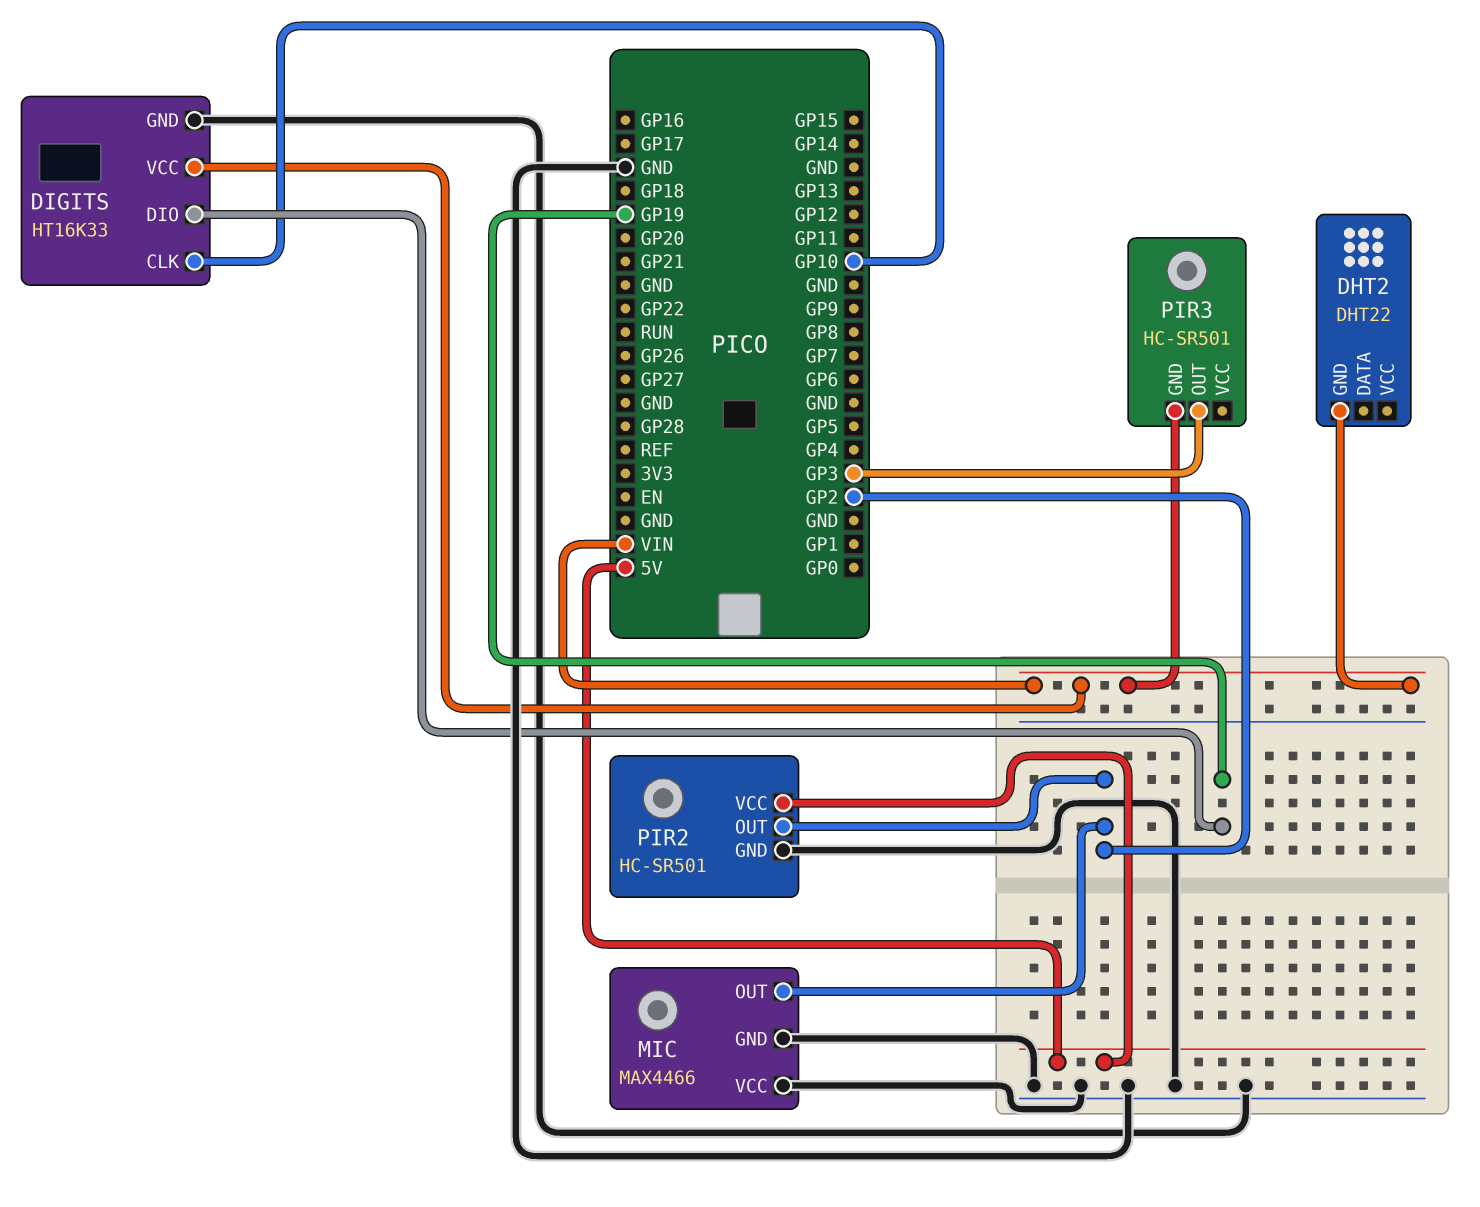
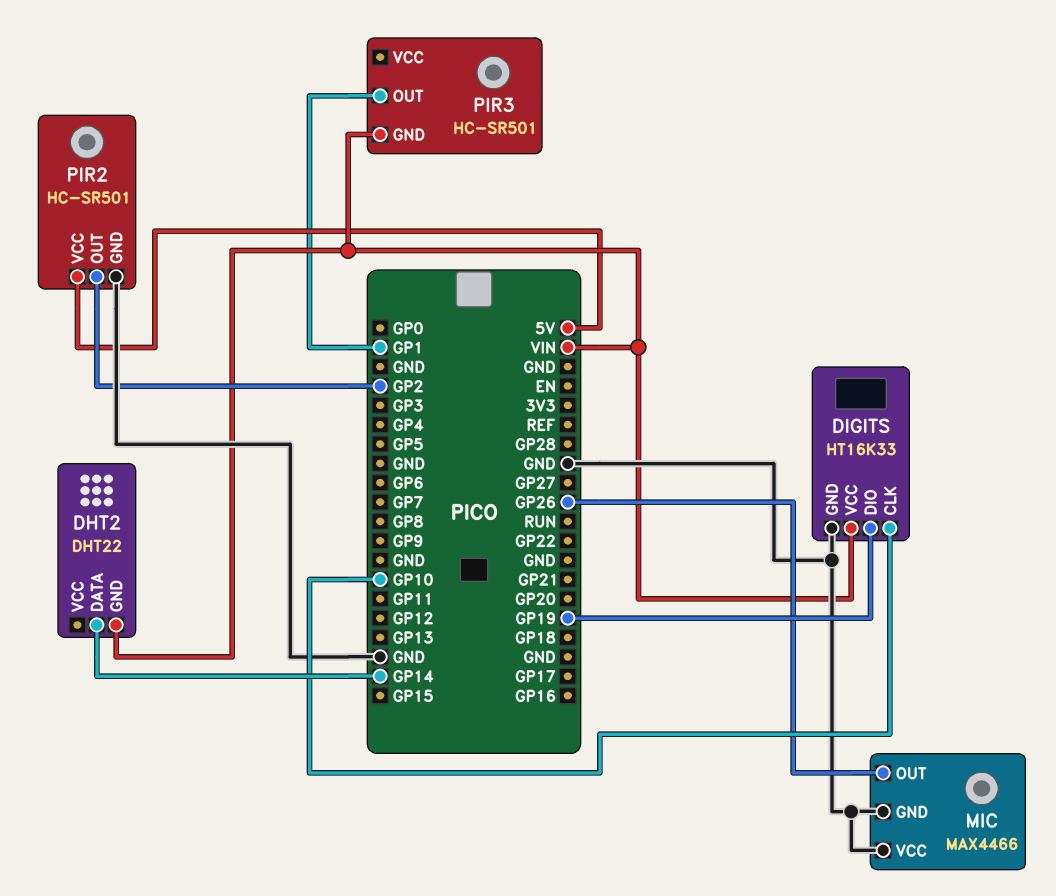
DHT2 pin DATA: none -> GP14
MIC pin OUT: GP2 -> GP26
PIR3 pin OUT: GP3 -> GP1

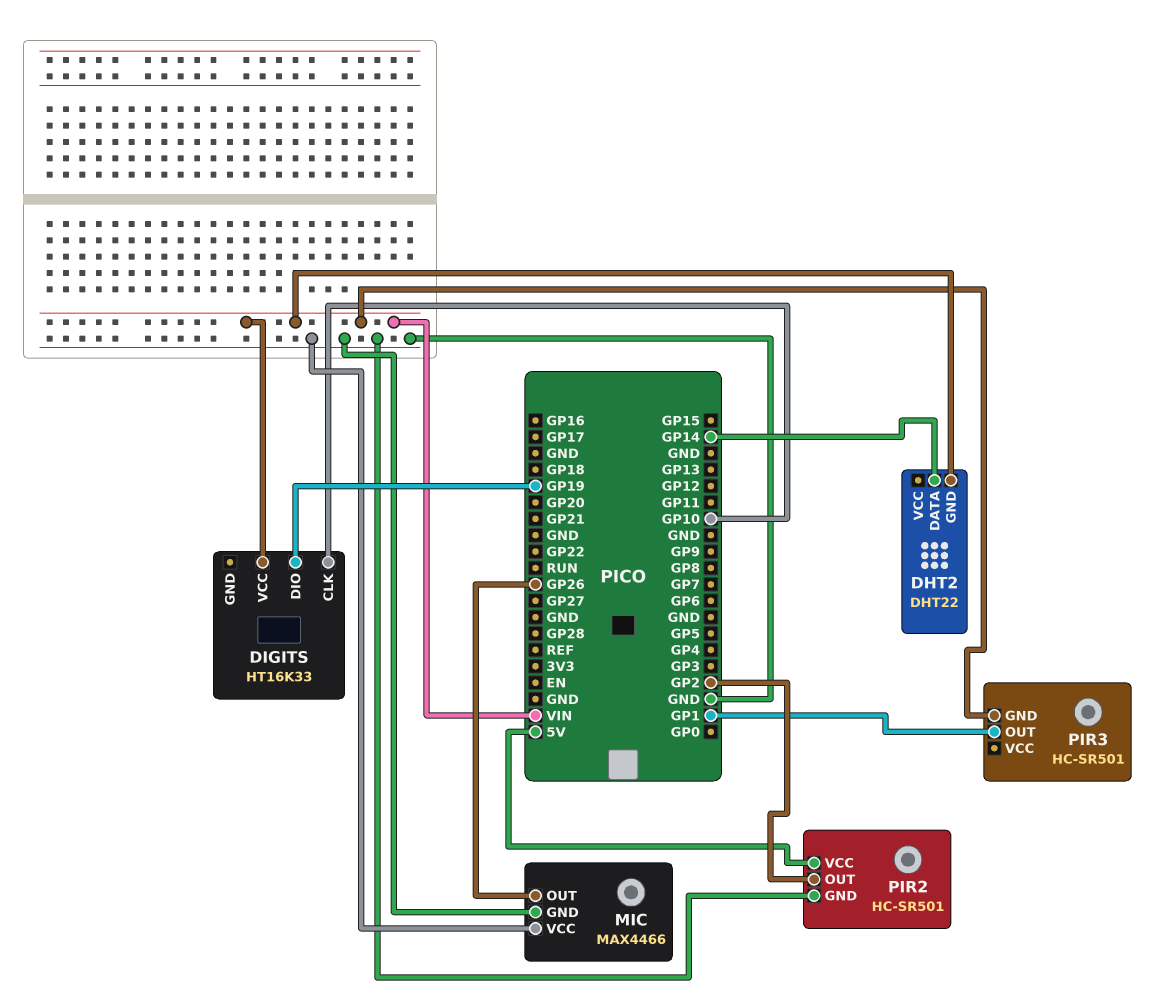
DIGITS pin GND: GND -> none

